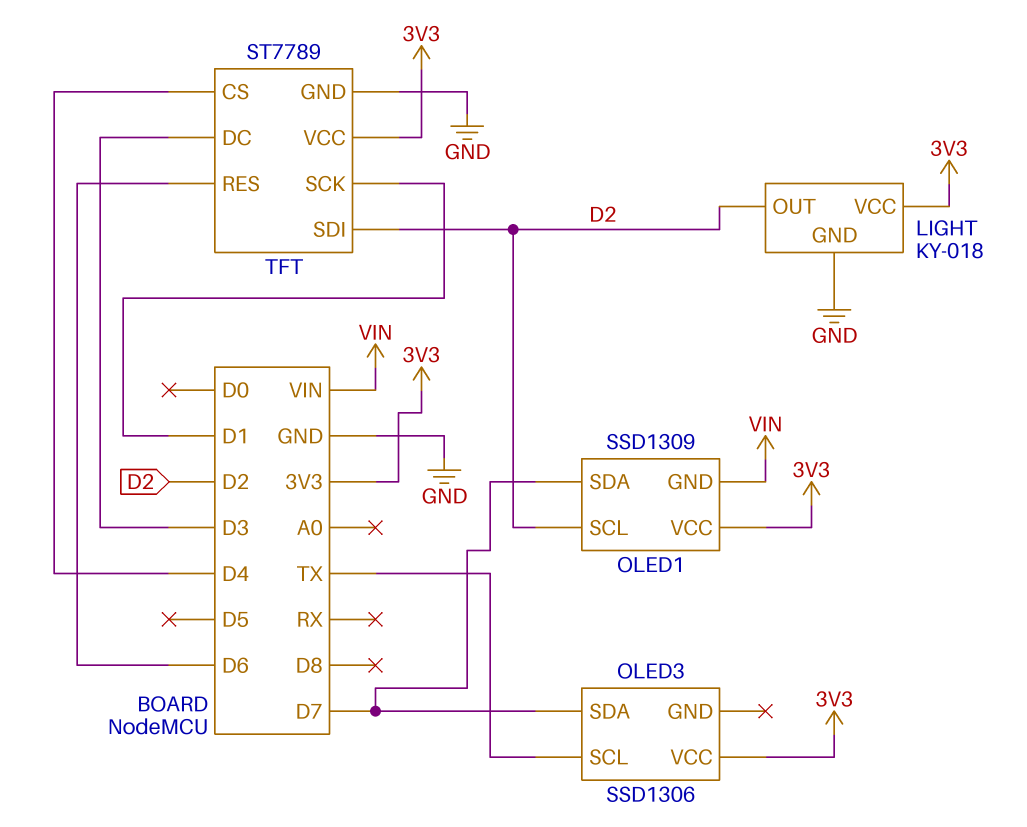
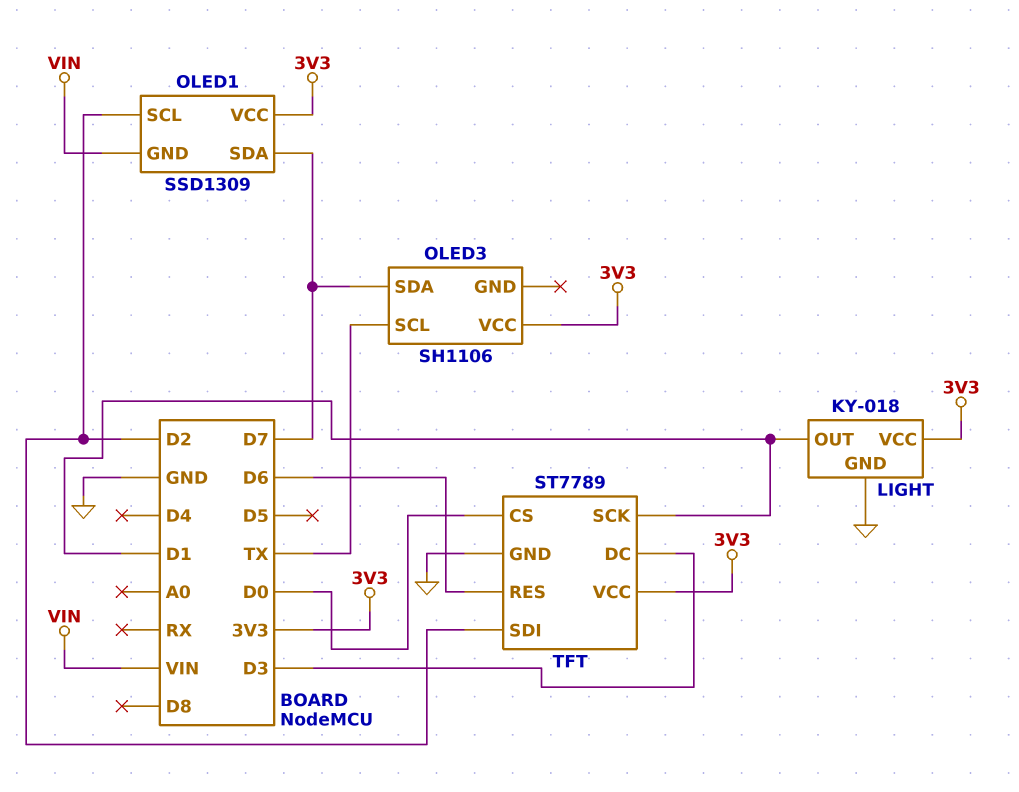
LIGHT pin OUT: D2 -> D1
OLED3: SSD1306 -> SH1106
TFT pin CS: D4 -> D0

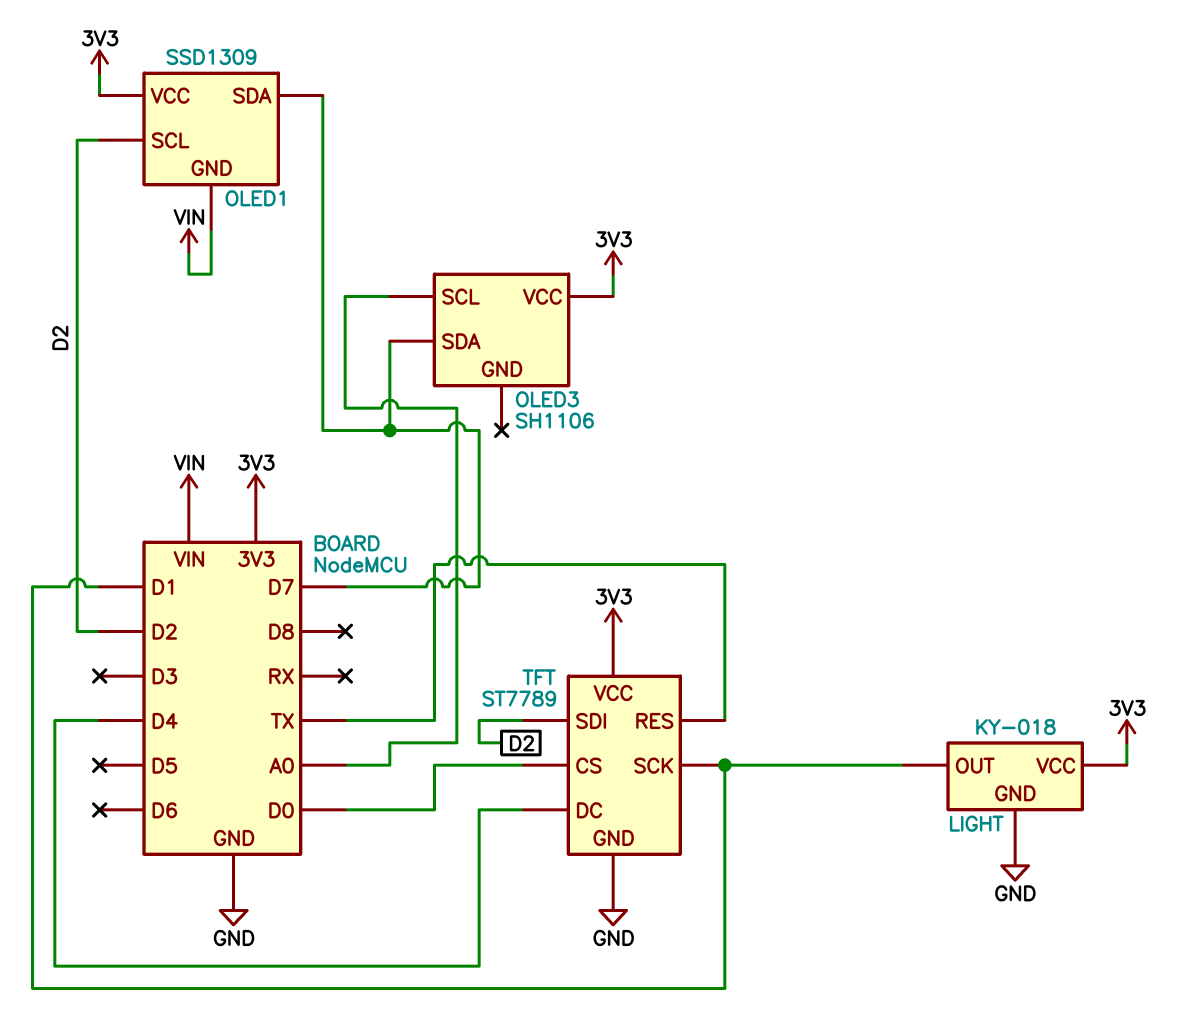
OLED3 pin SCL: TX -> A0
TFT pin DC: D3 -> D4
TFT pin RES: D6 -> TX

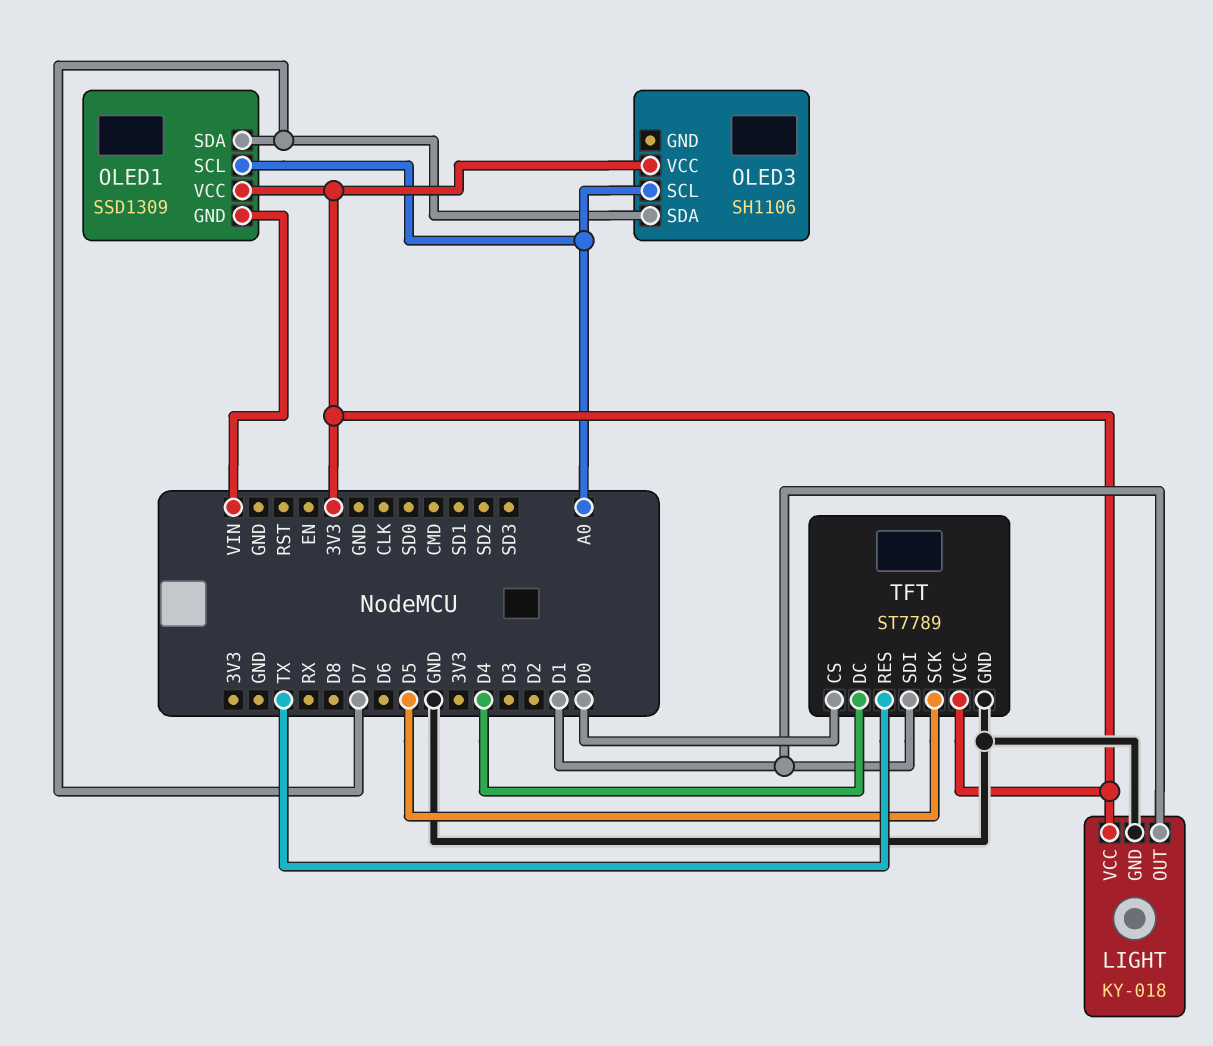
OLED1 pin SCL: D2 -> A0
TFT pin SCK: D1 -> D5
TFT pin SDI: D2 -> D1

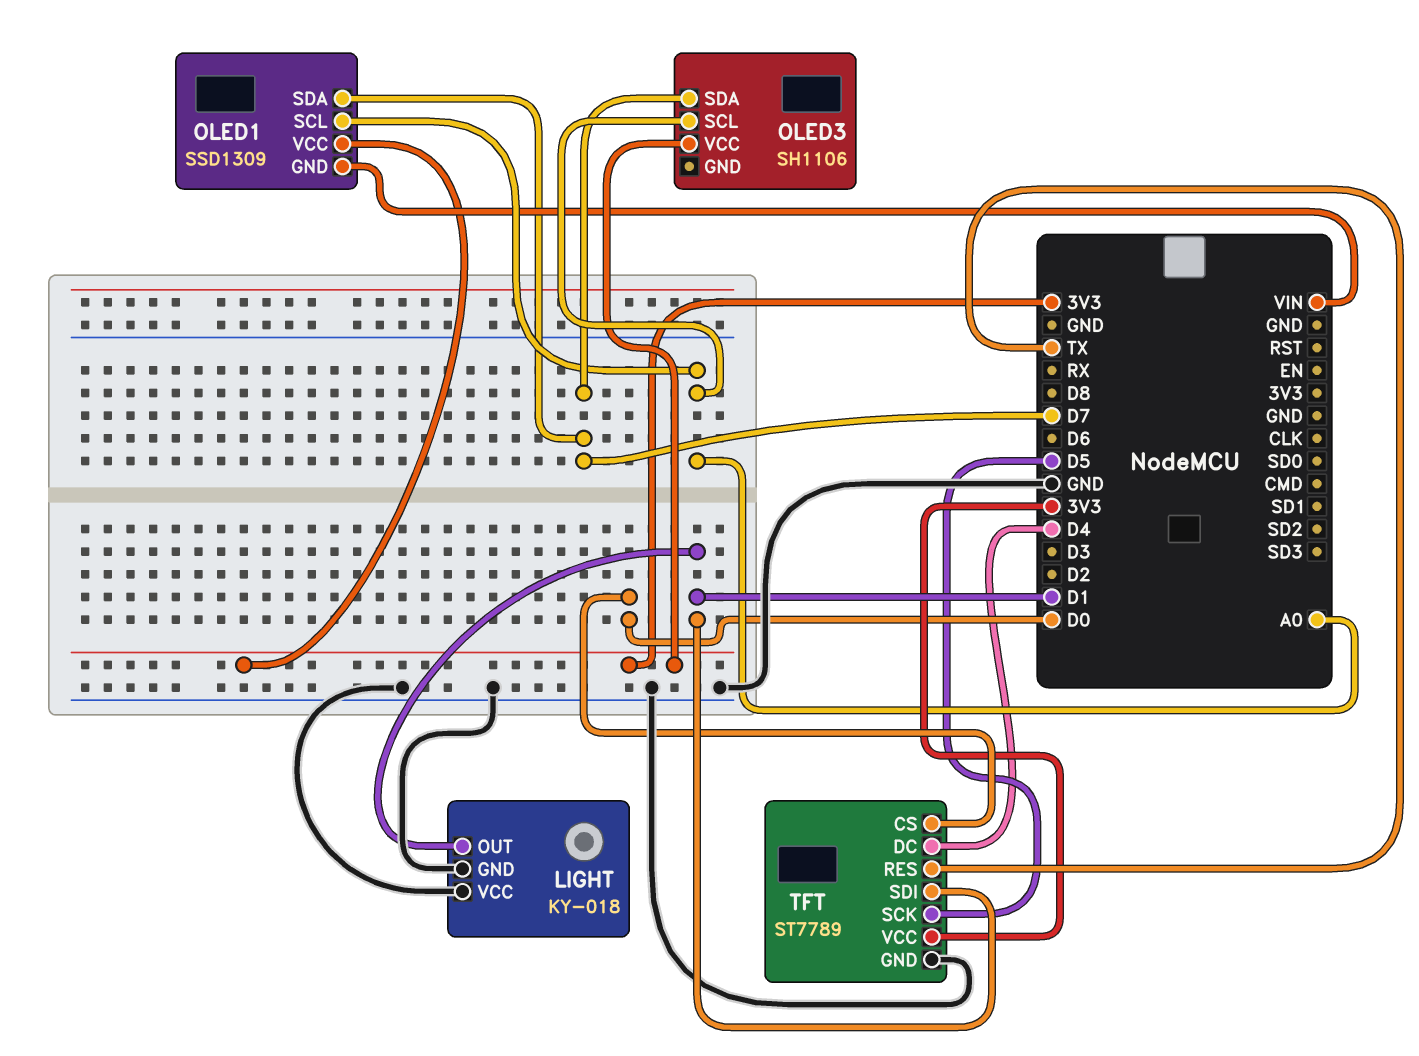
LIGHT pin VCC: 3V3 -> GND

